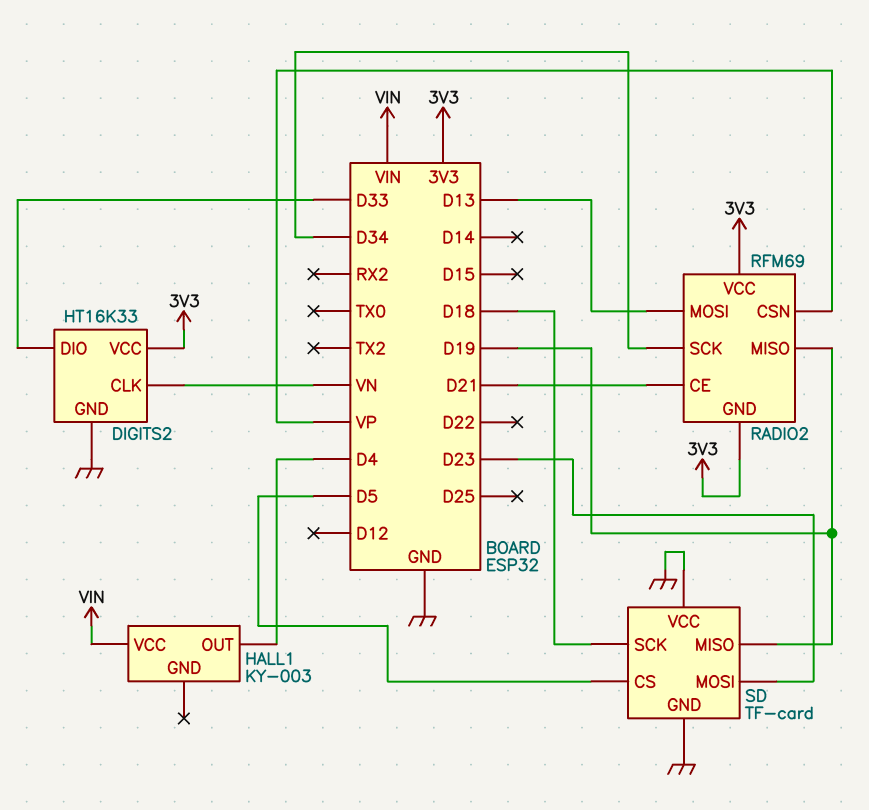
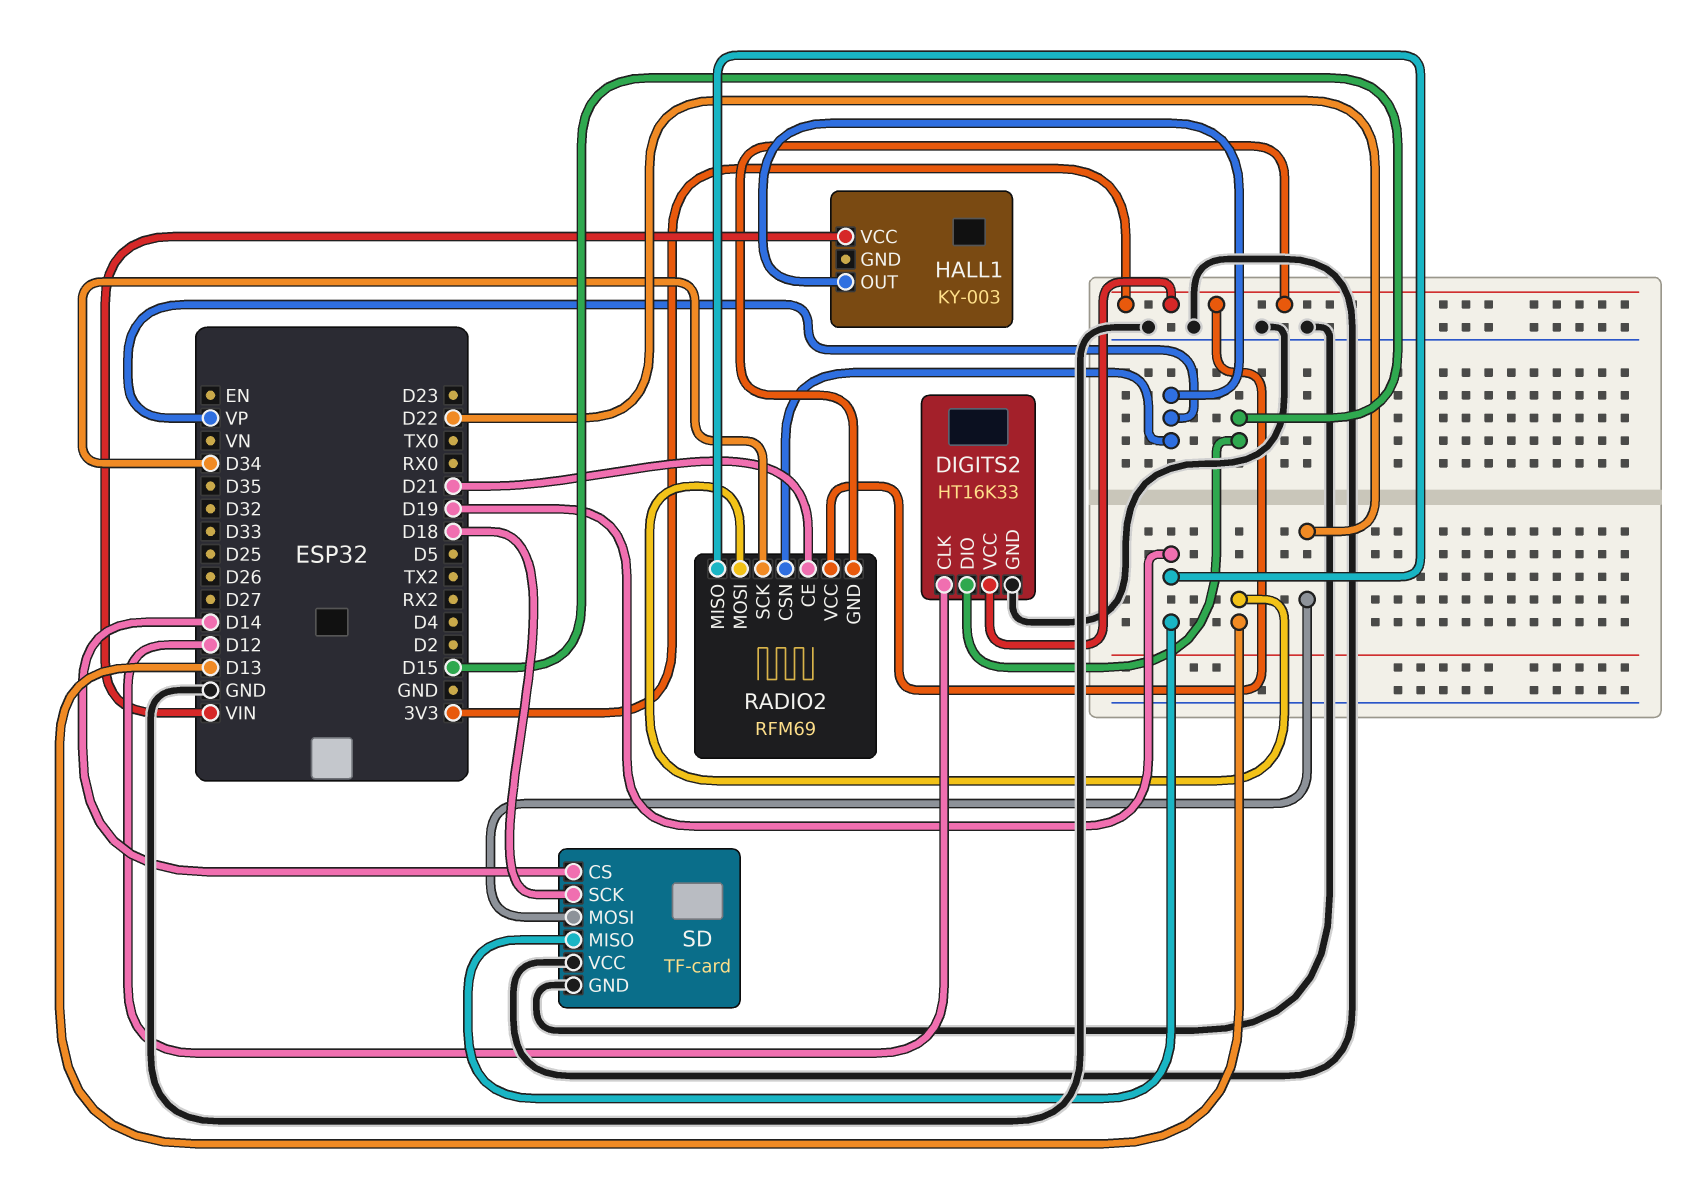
DIGITS2 pin CLK: VN -> D12
DIGITS2 pin DIO: D33 -> D15
HALL1 pin OUT: D4 -> VP
SD pin CS: D5 -> D14
SD pin MOSI: D23 -> D22

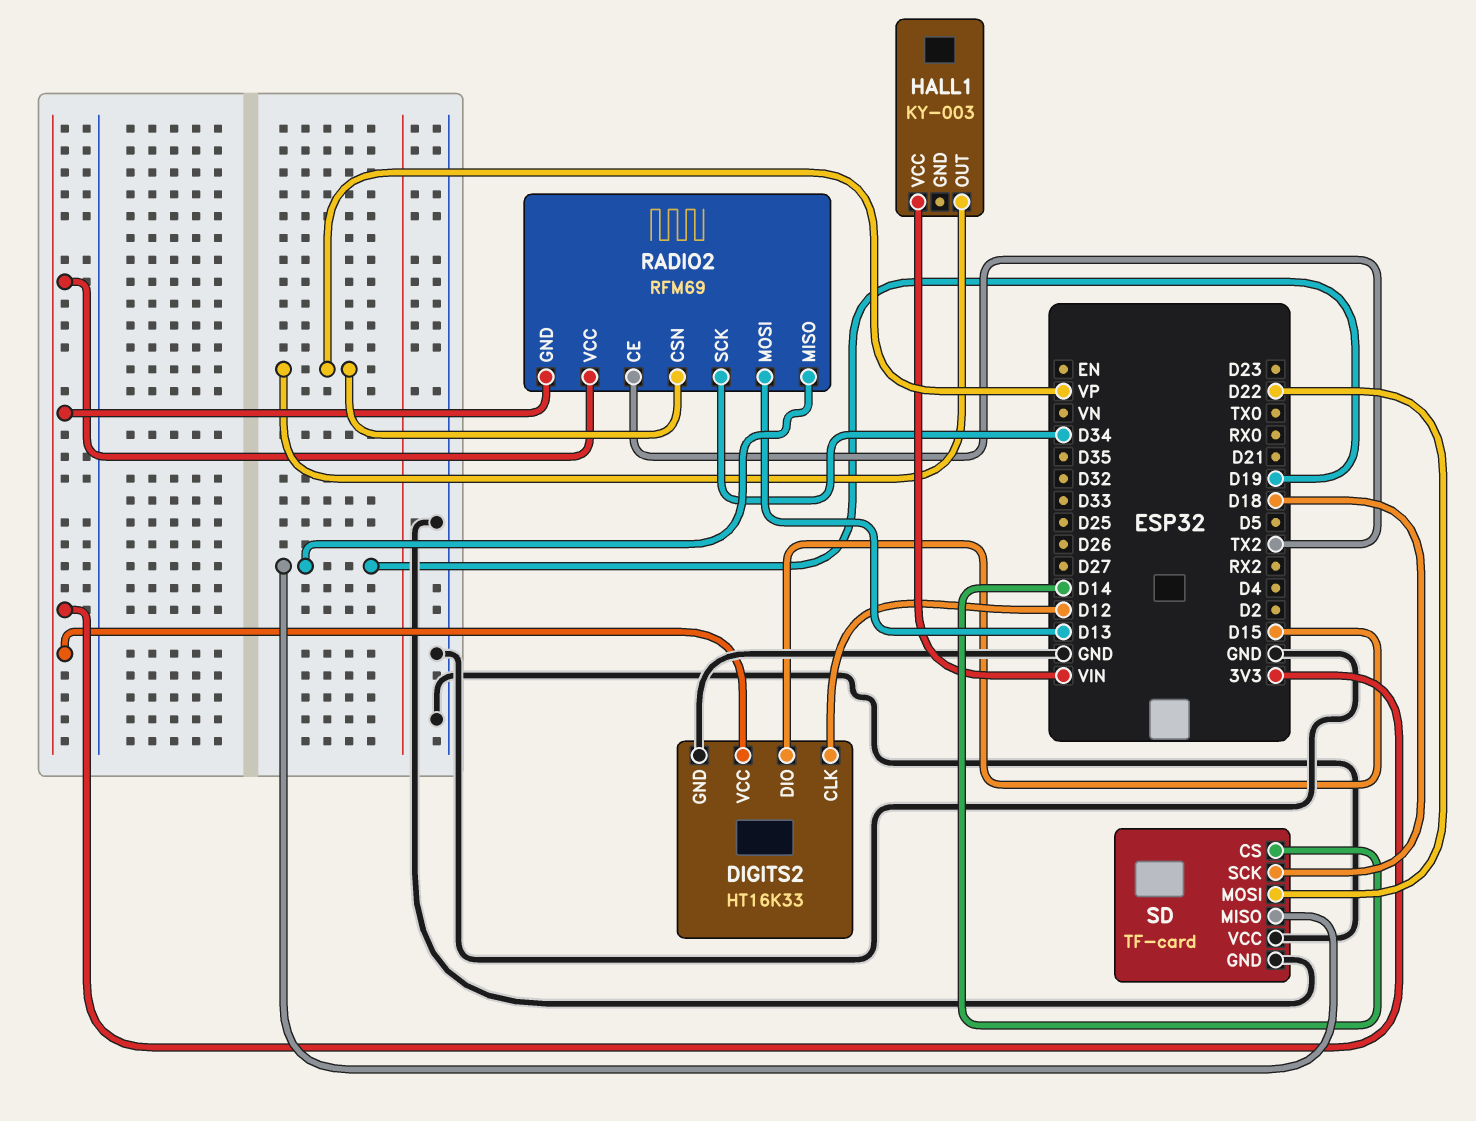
RADIO2 pin CE: D21 -> TX2

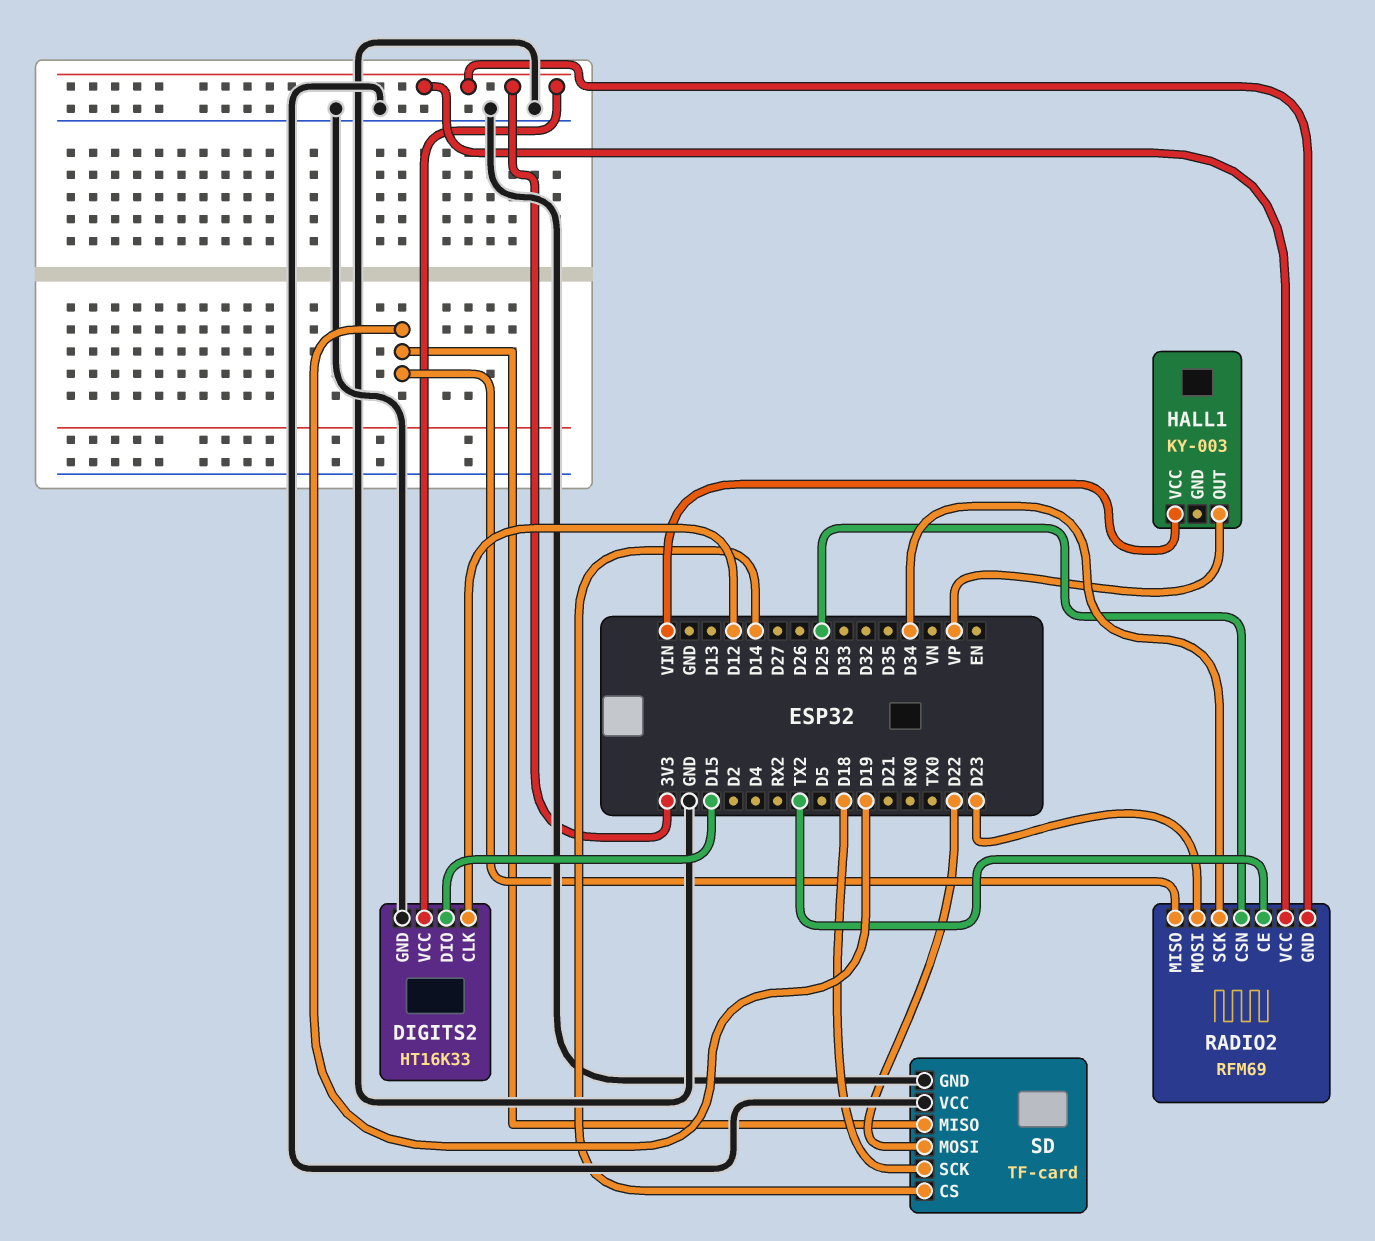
RADIO2 pin CSN: VP -> D25
RADIO2 pin MOSI: D13 -> D23

